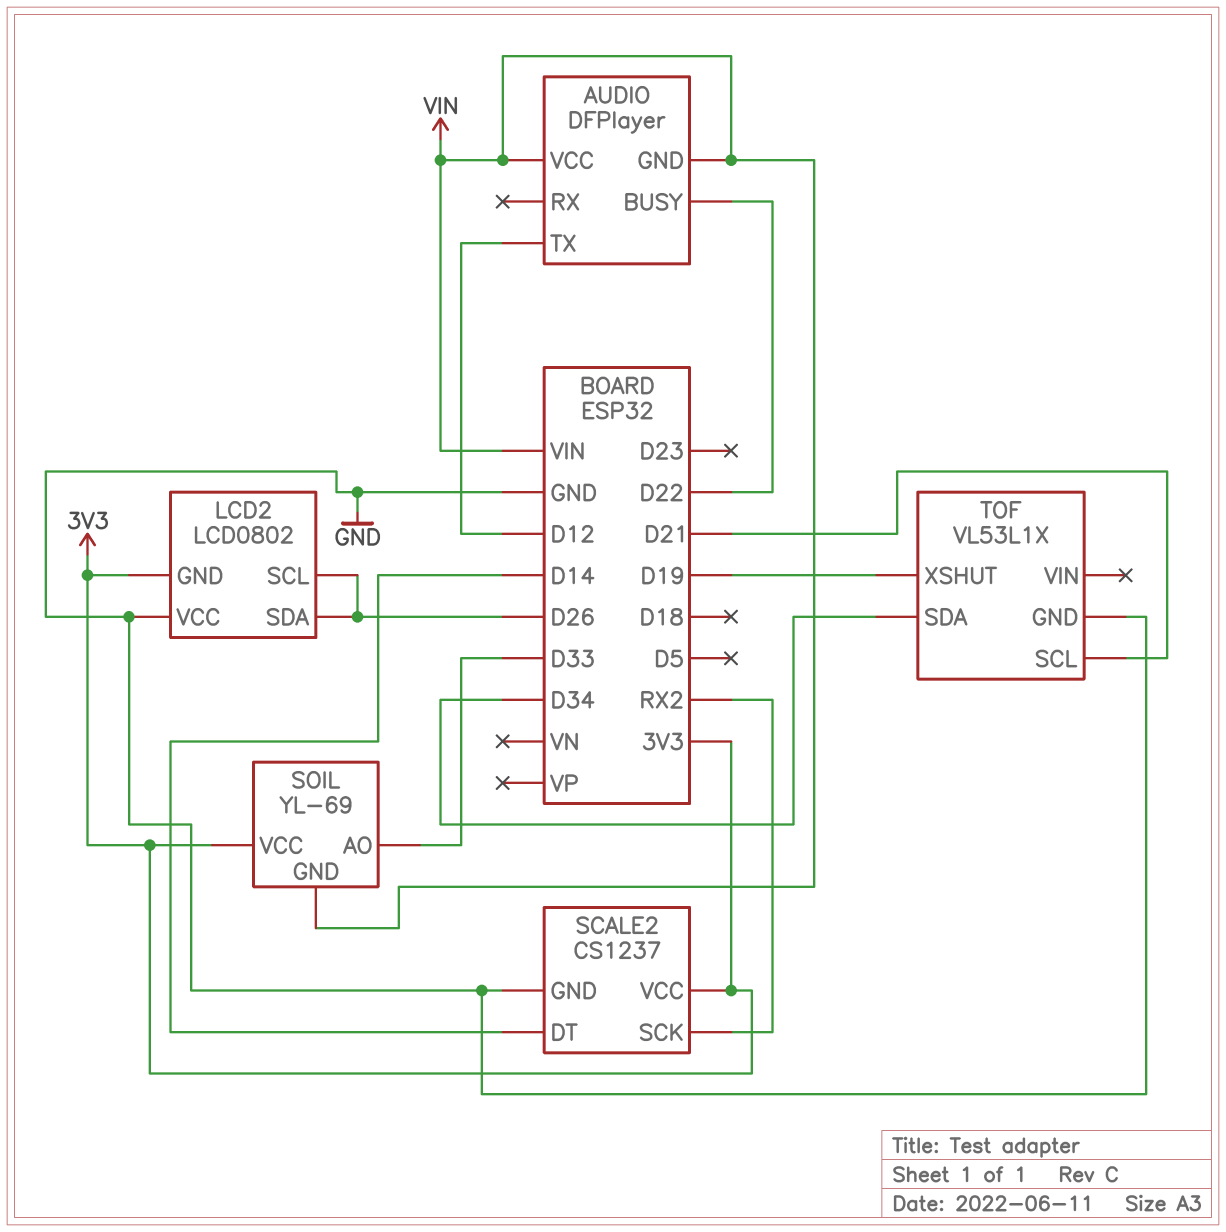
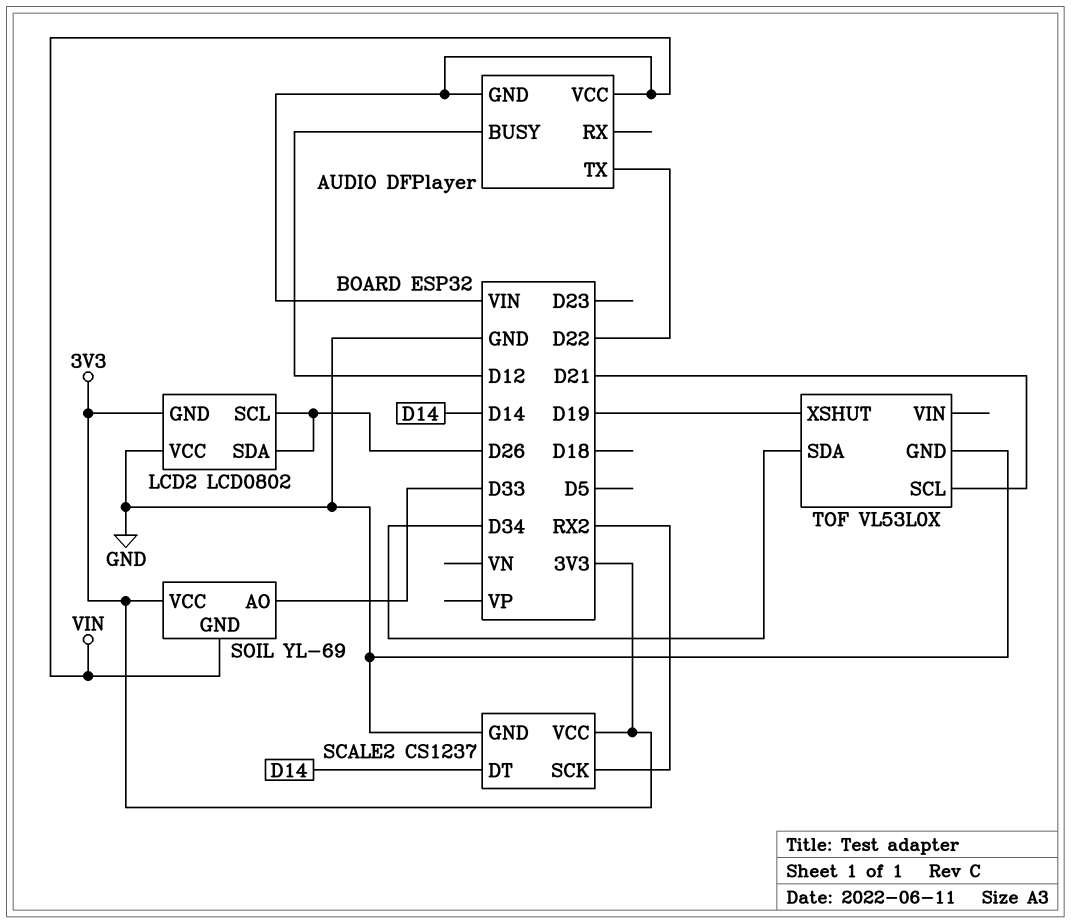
AUDIO pin BUSY: D22 -> D12
AUDIO pin TX: D12 -> D22
TOF: VL53L1X -> VL53L0X

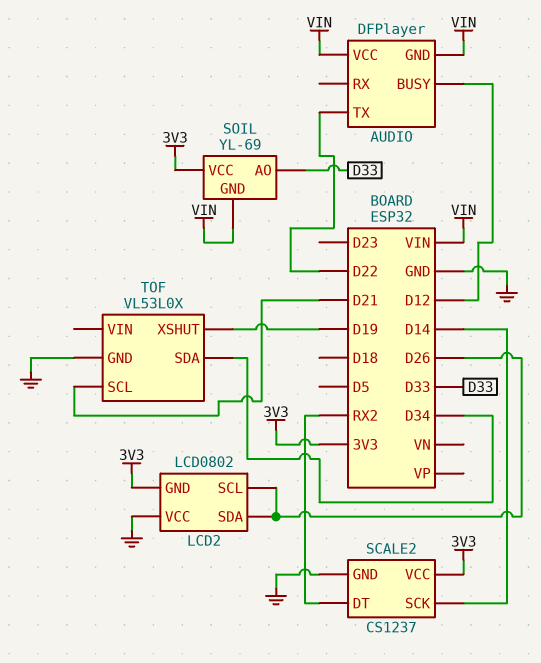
SCALE2 pin DT: D14 -> RX2
SCALE2 pin SCK: RX2 -> D14

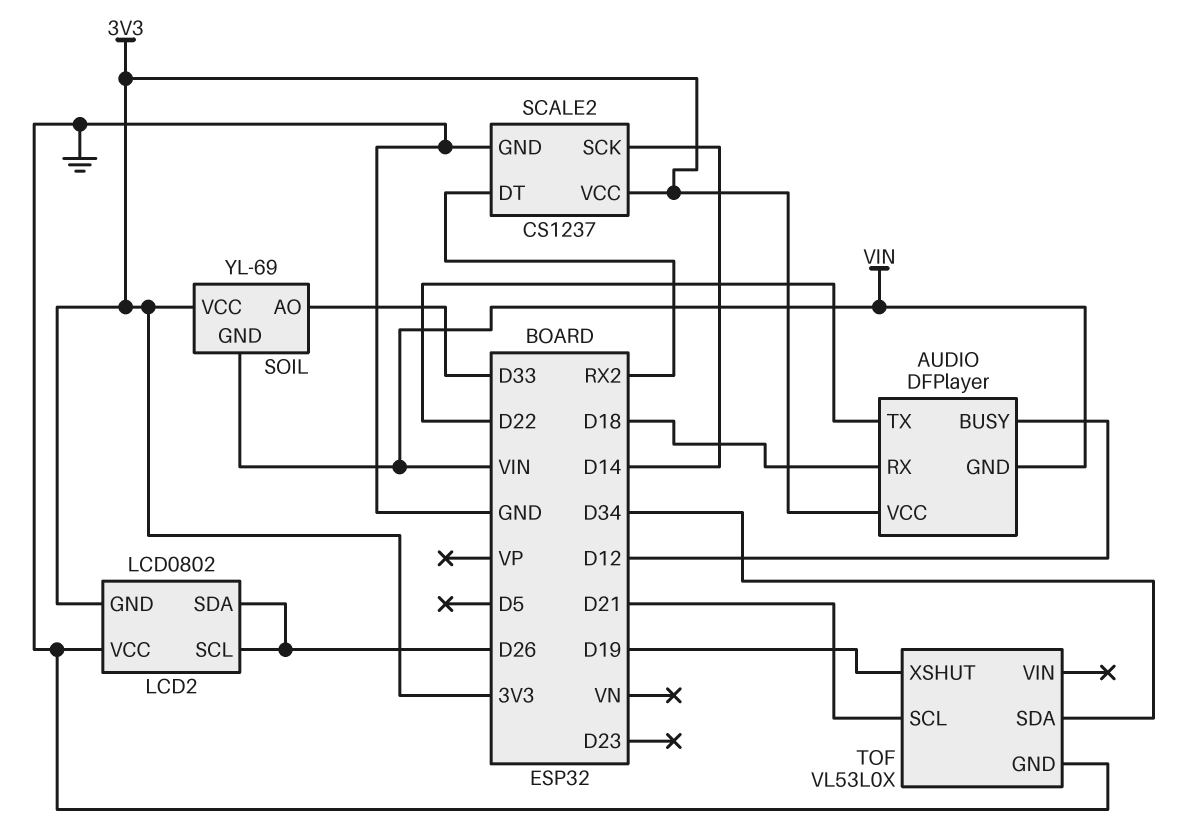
AUDIO pin RX: none -> D18
AUDIO pin VCC: VIN -> 3V3

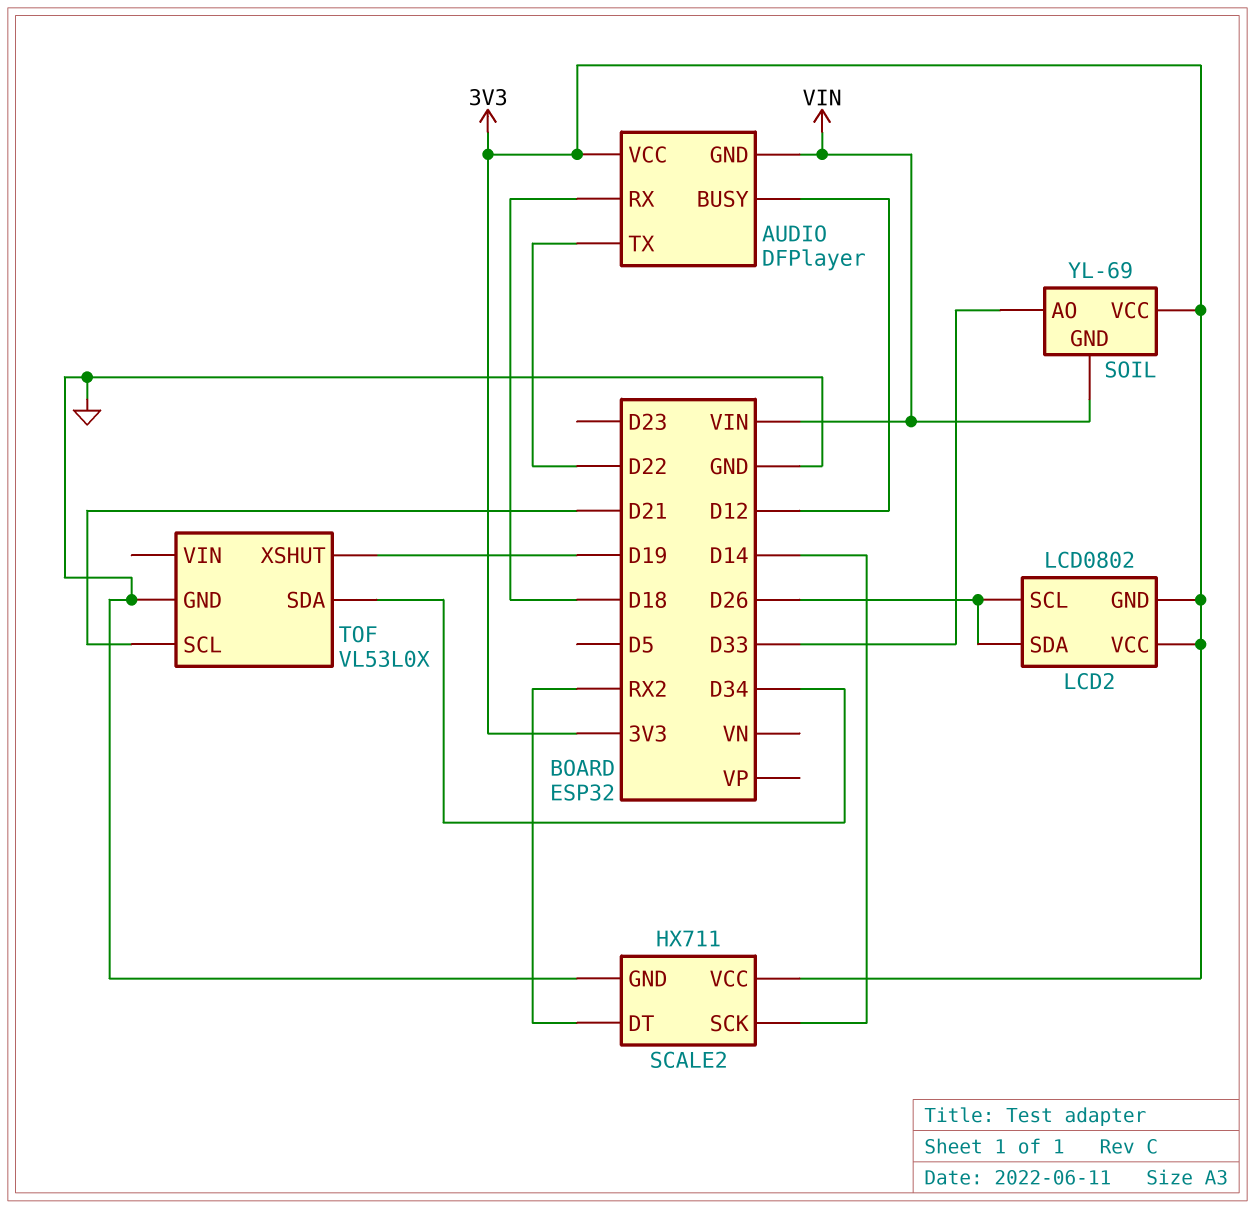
LCD2 pin VCC: GND -> 3V3
SCALE2: CS1237 -> HX711

